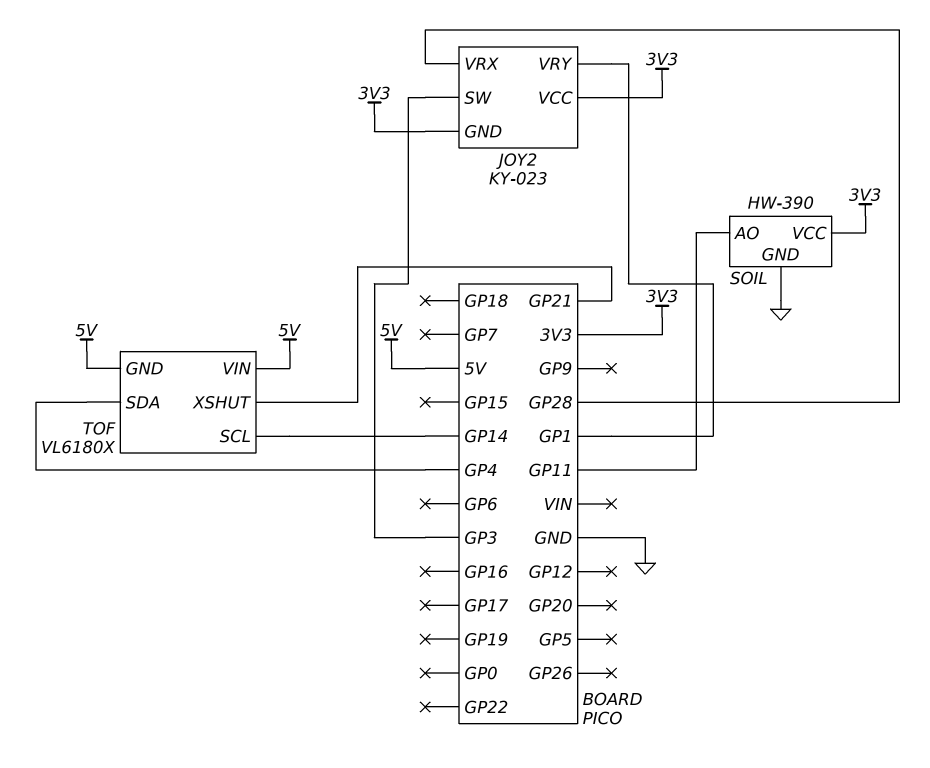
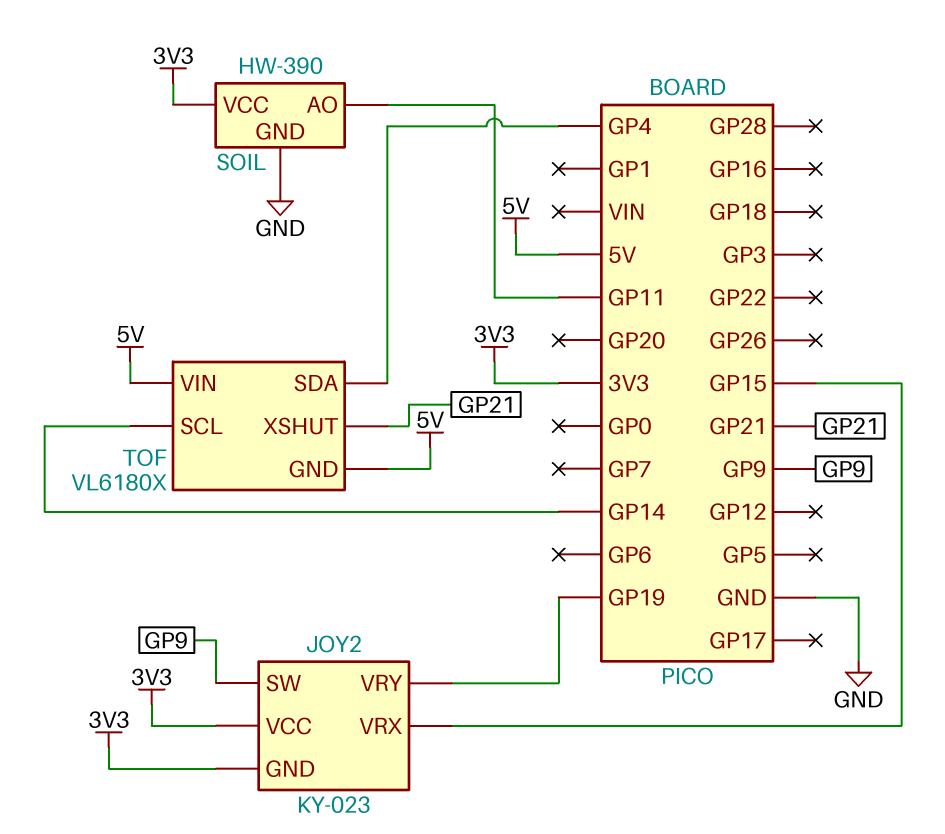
JOY2 pin SW: GP3 -> GP9
JOY2 pin VRX: GP28 -> GP15
JOY2 pin VRY: GP1 -> GP19

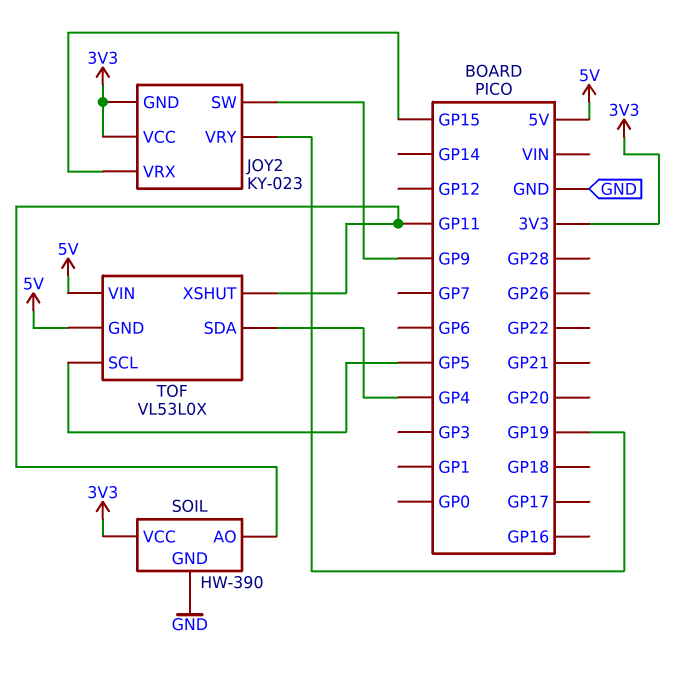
TOF: VL6180X -> VL53L0X
TOF pin SCL: GP14 -> GP5
TOF pin XSHUT: GP21 -> GP11

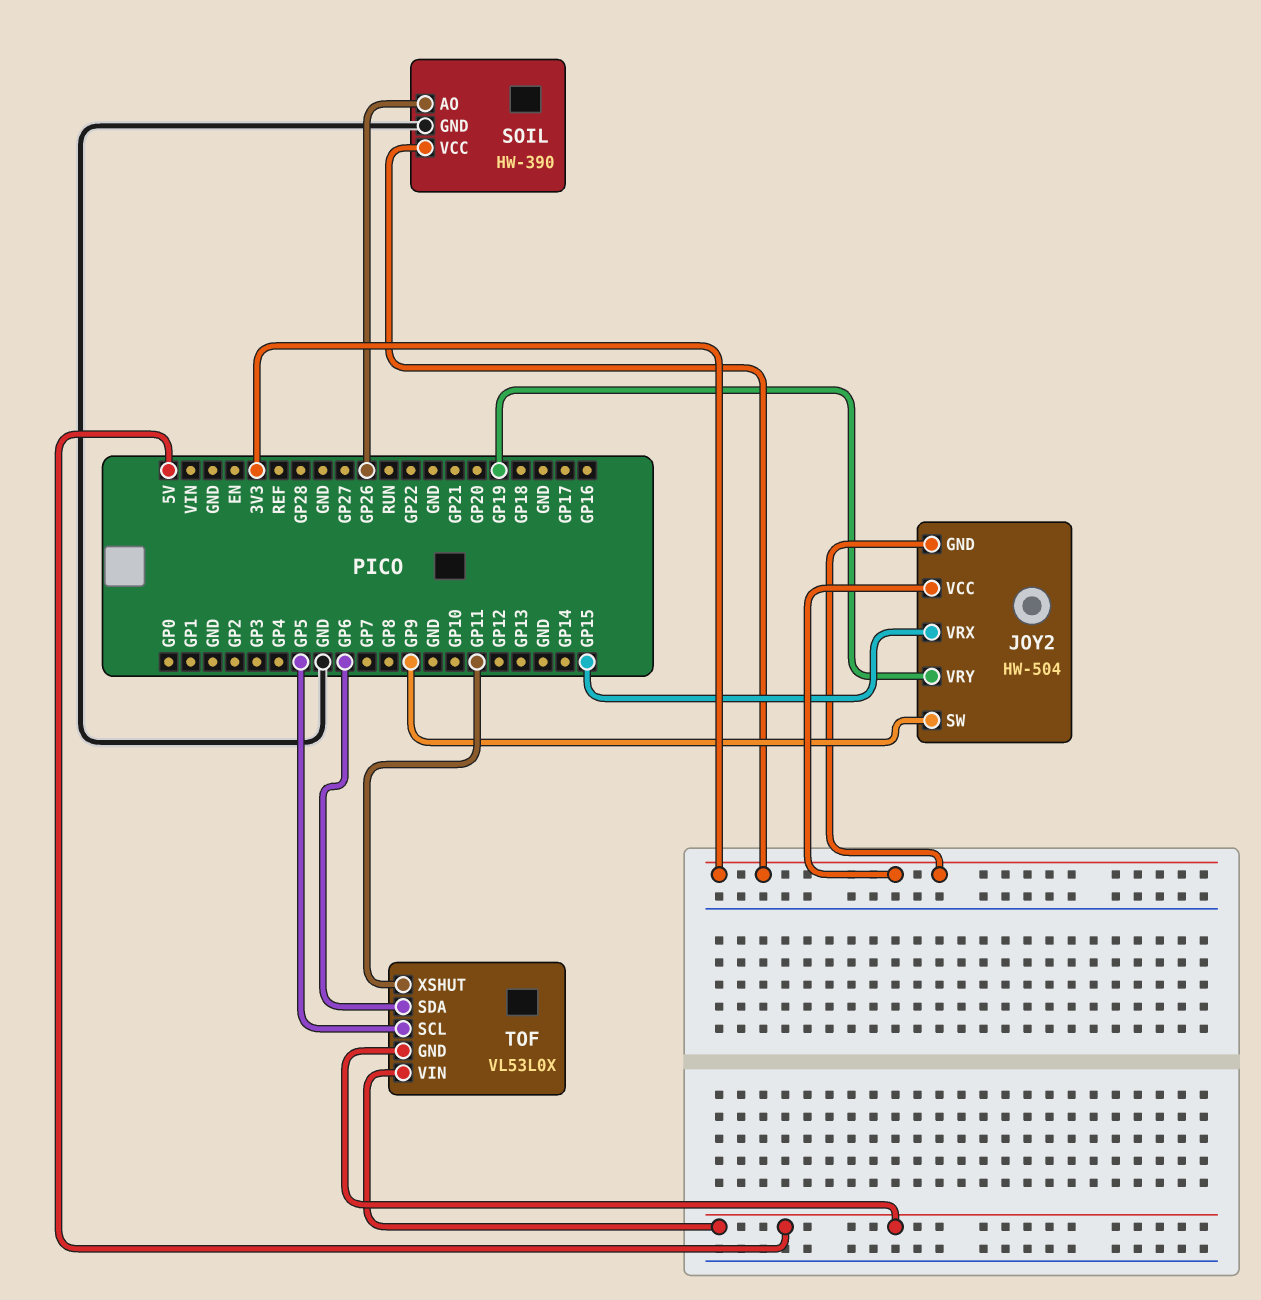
JOY2: KY-023 -> HW-504
SOIL pin AO: GP11 -> GP26
TOF pin SDA: GP4 -> GP6

